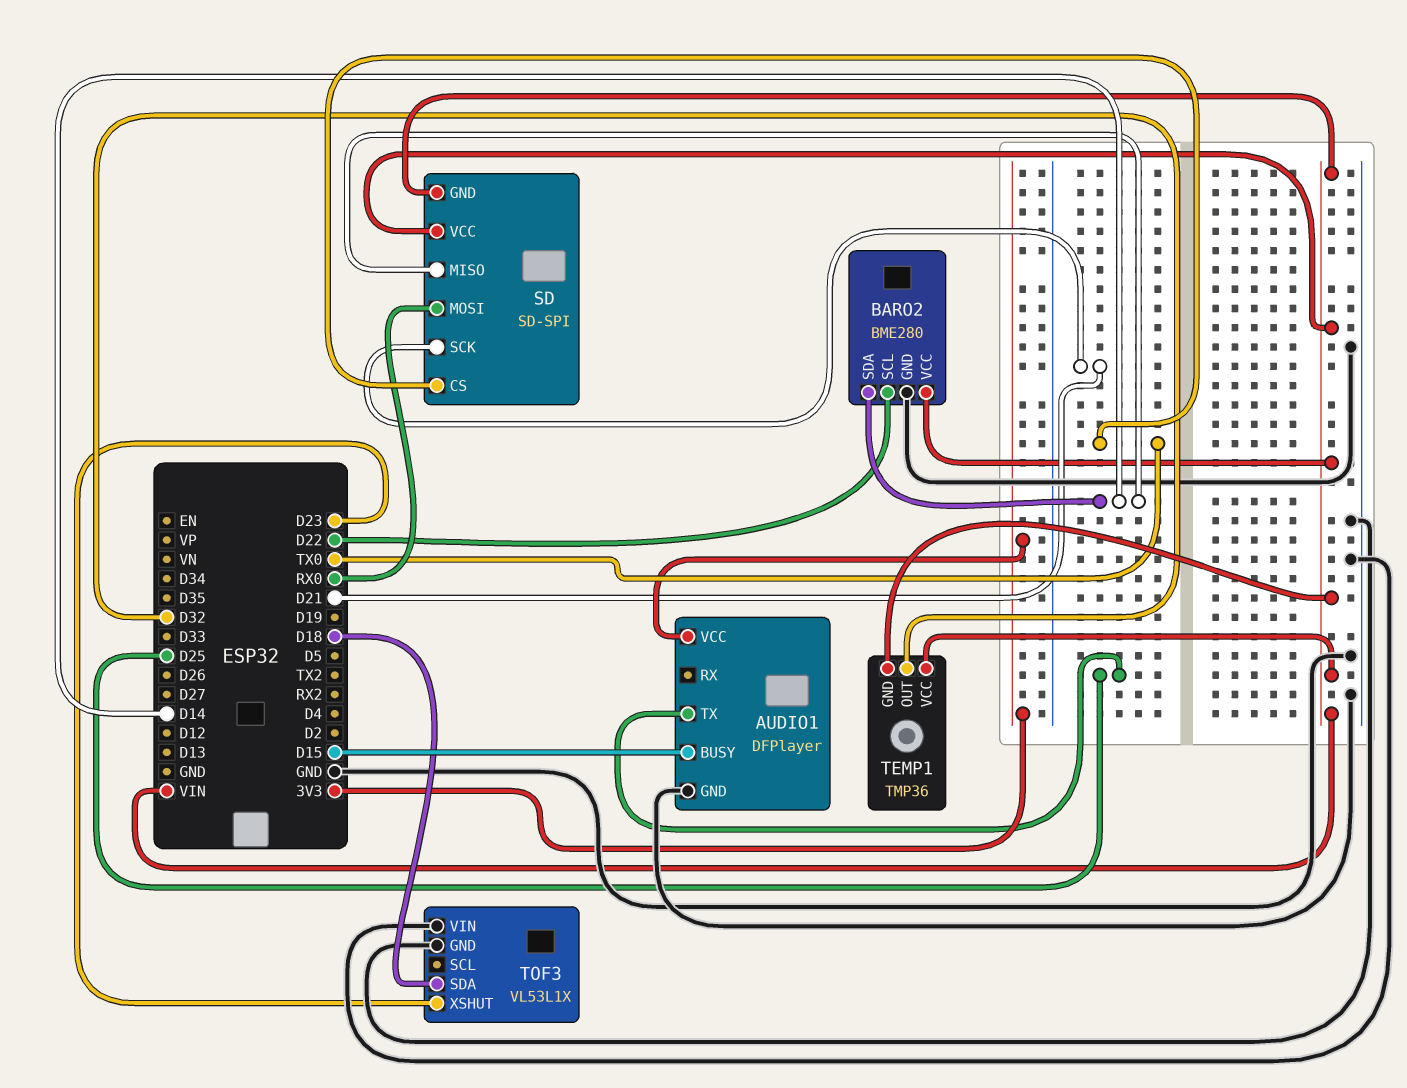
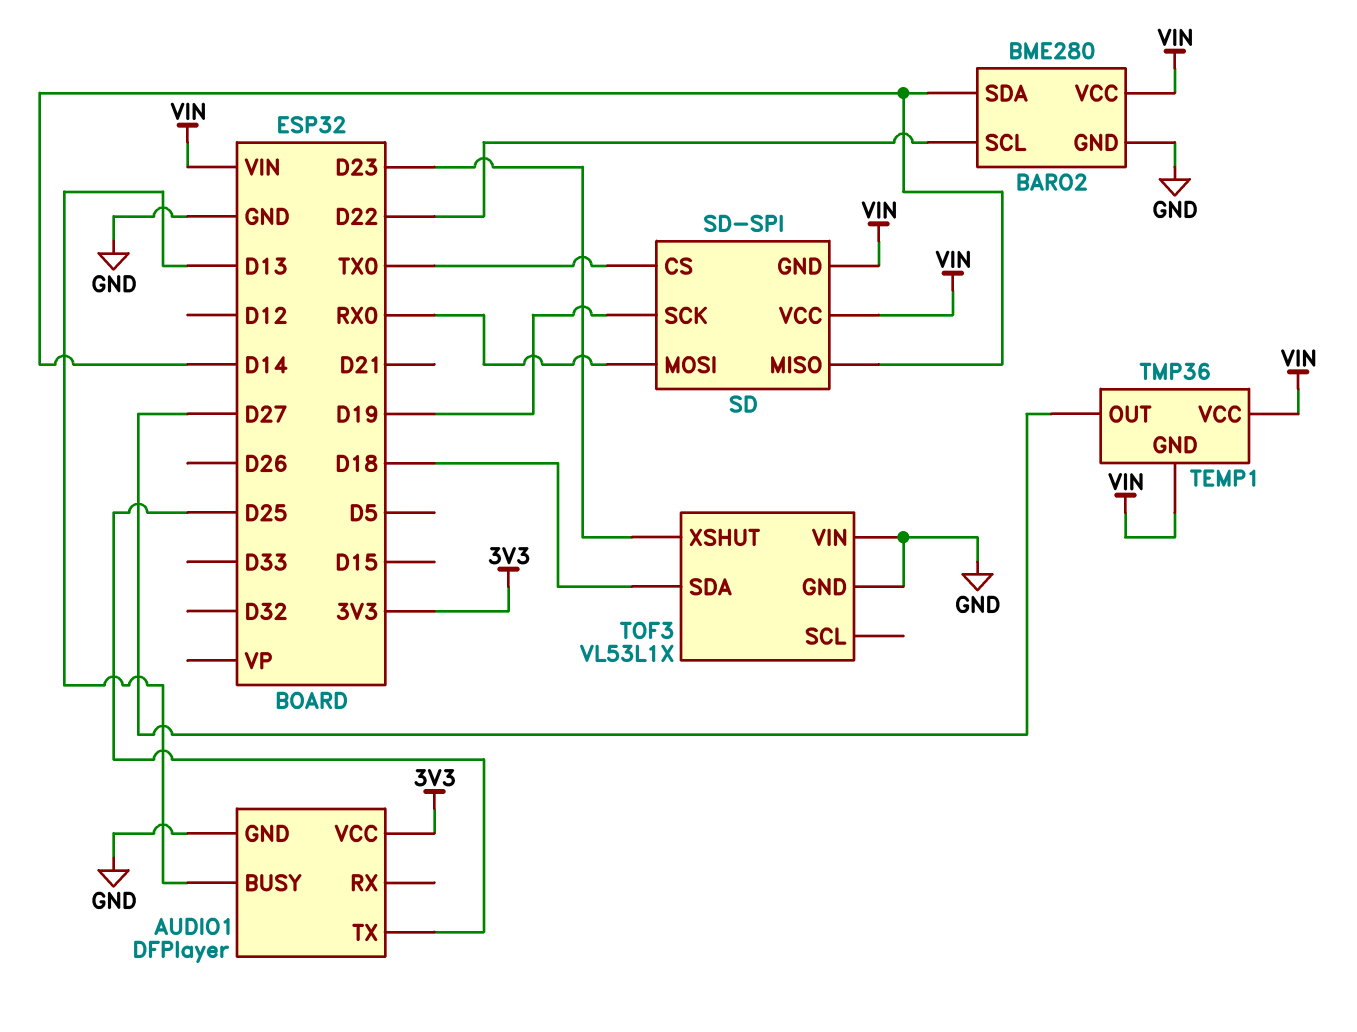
AUDIO1 pin BUSY: D15 -> D13
SD pin SCK: D21 -> D19
TEMP1 pin OUT: D32 -> D27

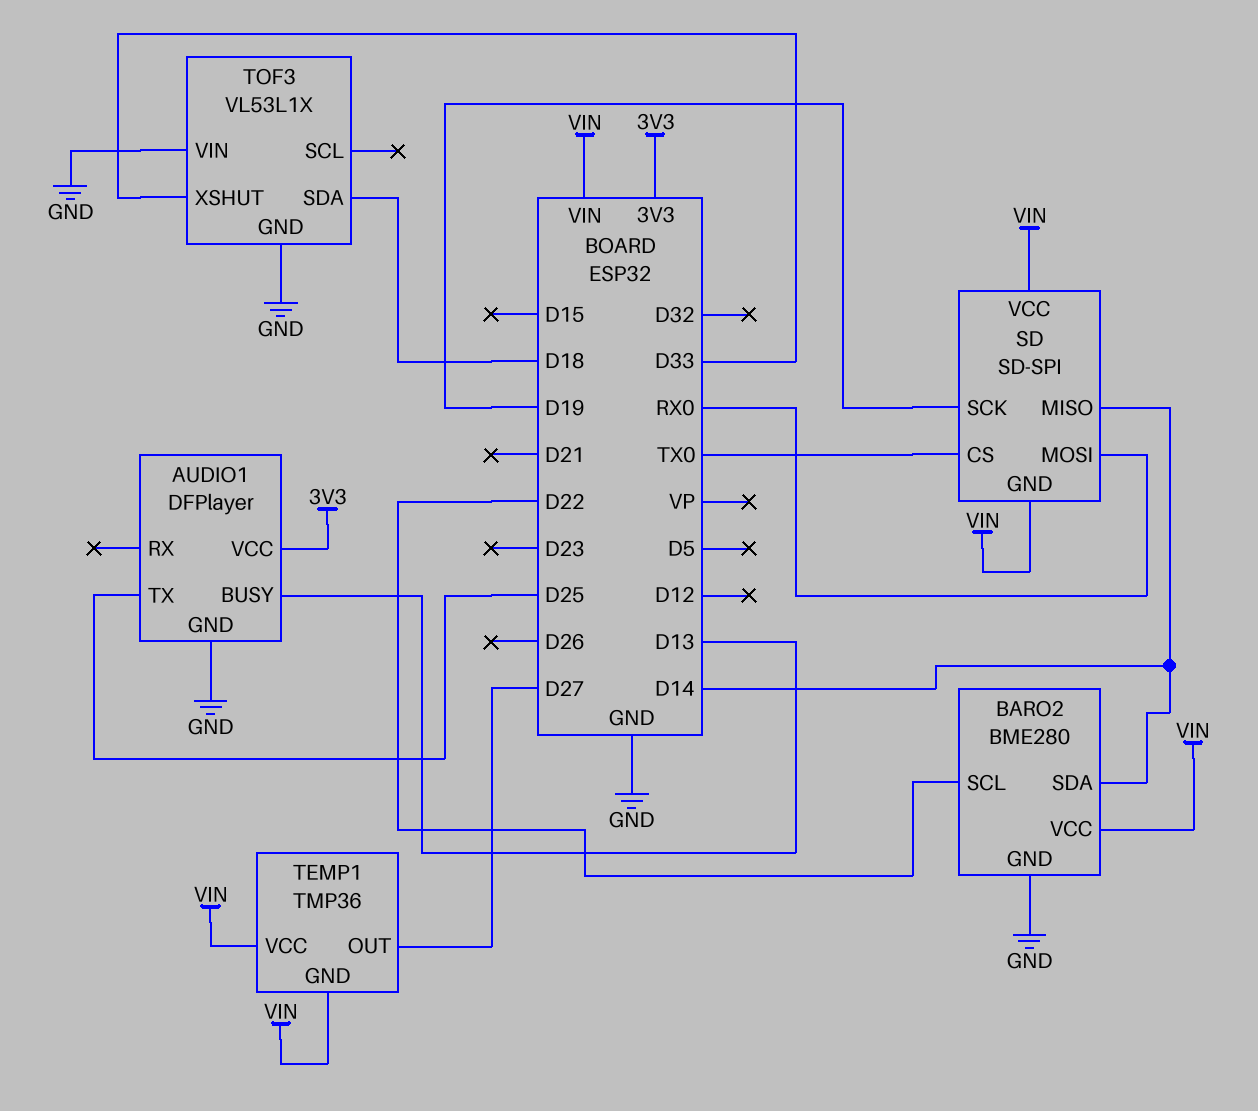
TOF3 pin XSHUT: D23 -> D33

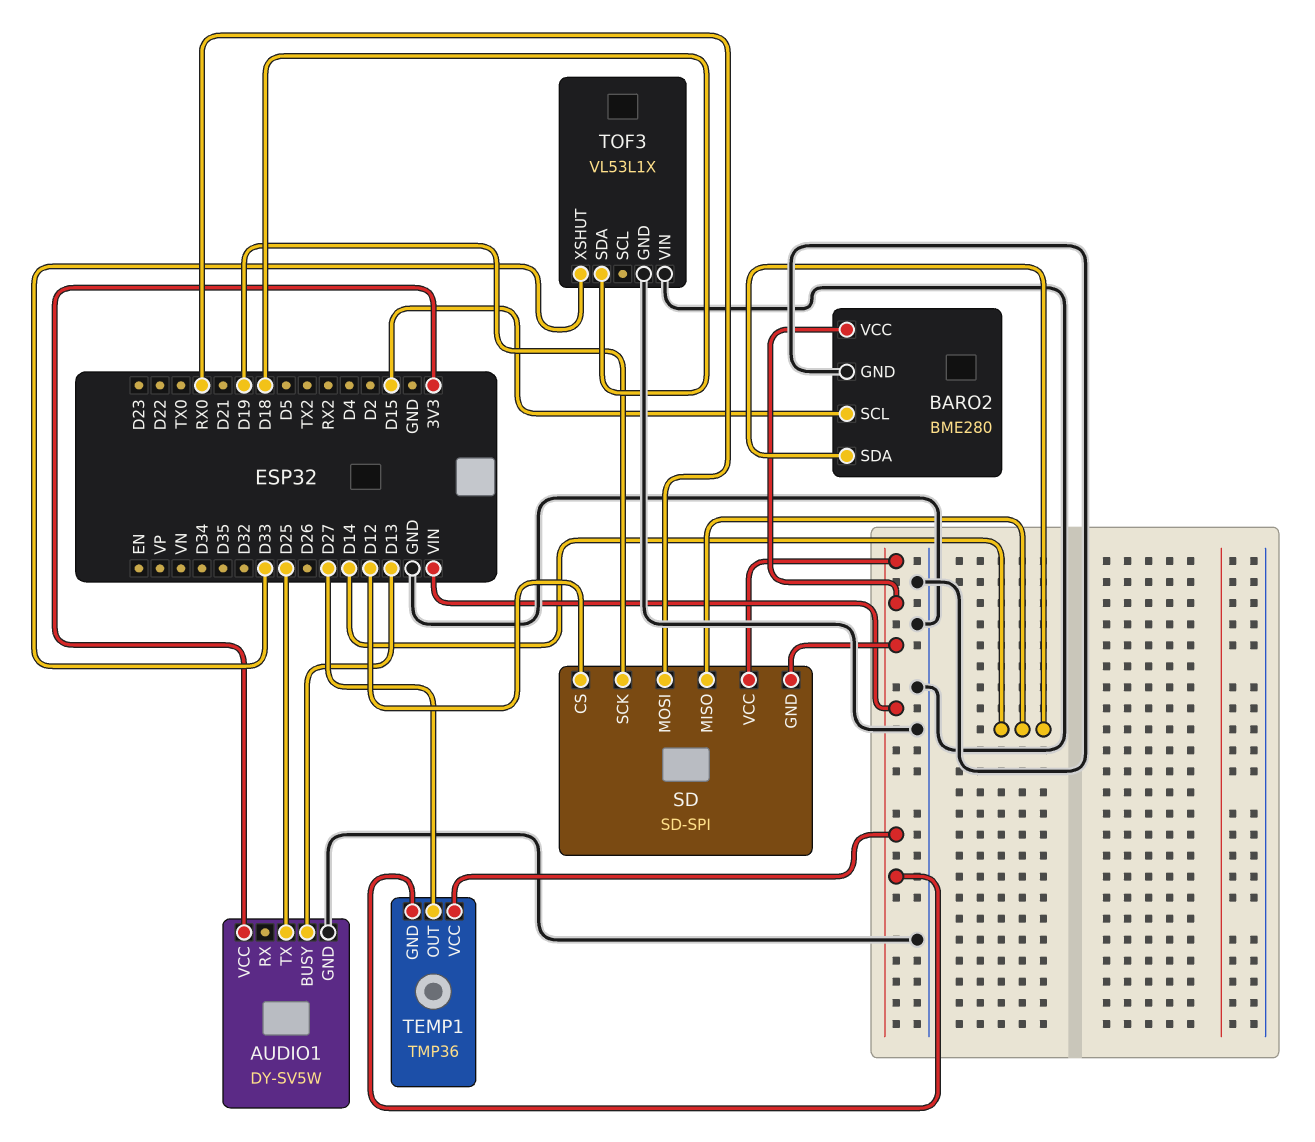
AUDIO1: DFPlayer -> DY-SV5W
BARO2 pin SCL: D22 -> D15
SD pin CS: TX0 -> D12

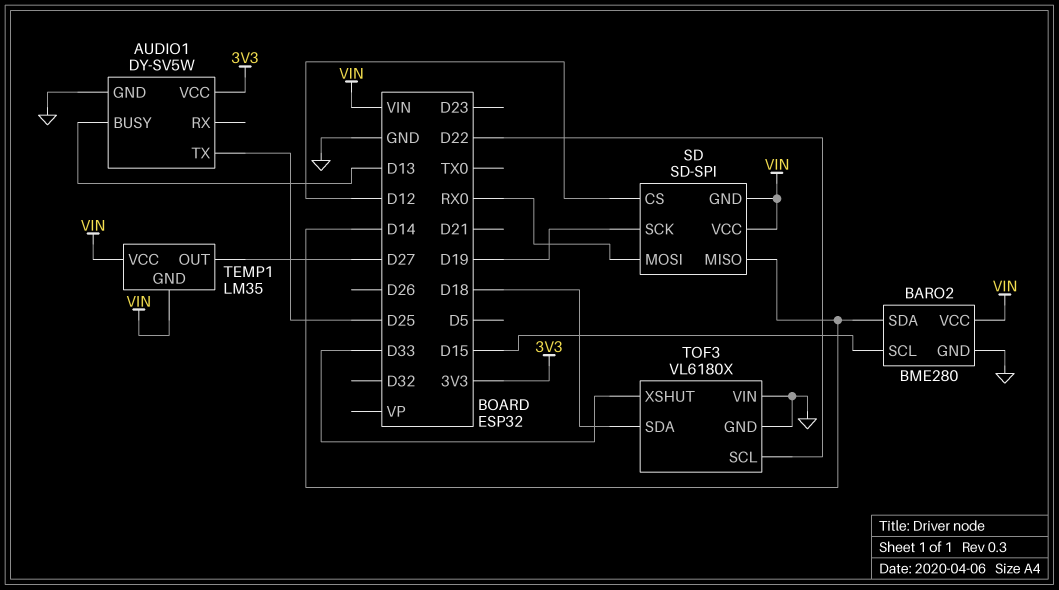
TEMP1: TMP36 -> LM35
TOF3: VL53L1X -> VL6180X
TOF3 pin SCL: none -> D22

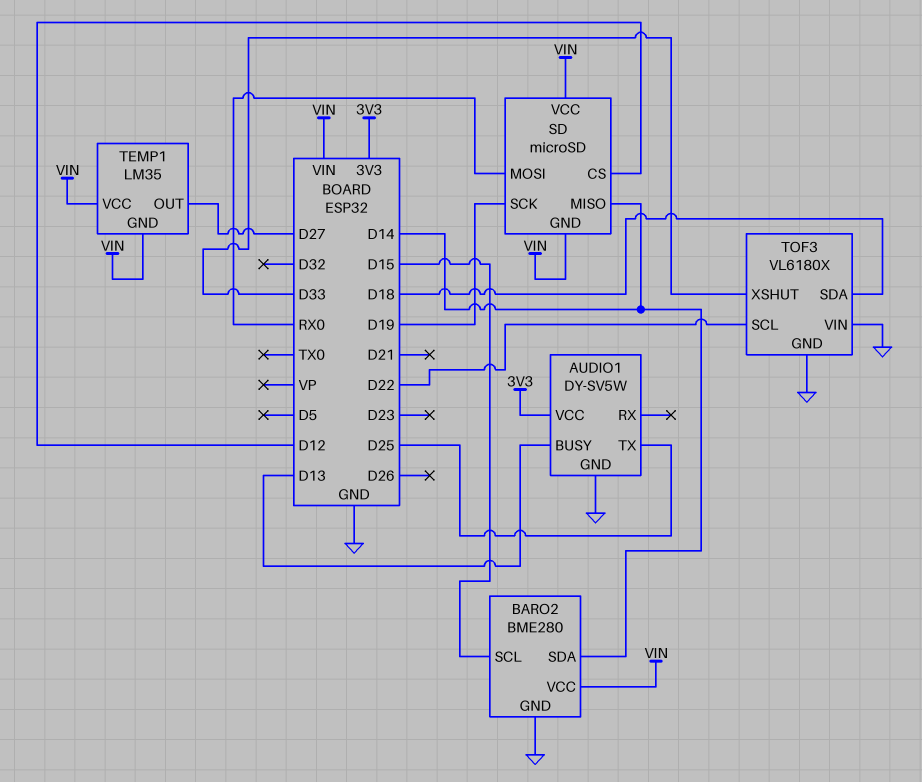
SD: SD-SPI -> microSD

